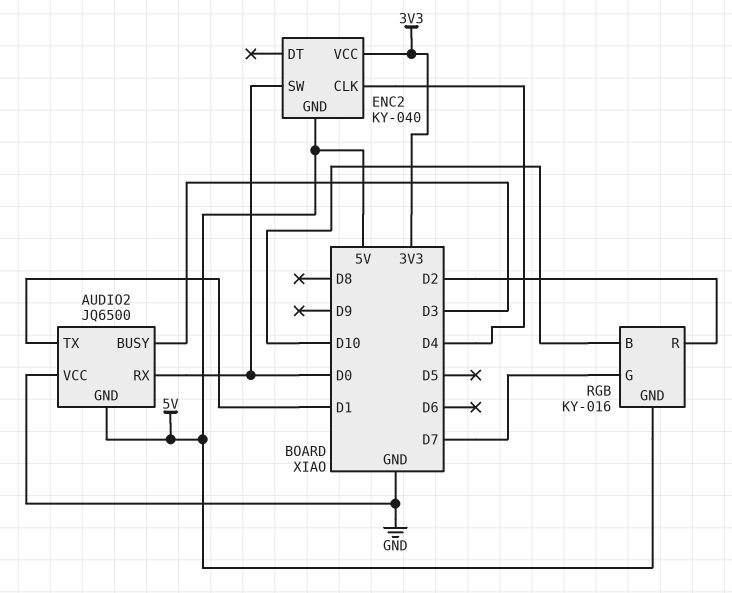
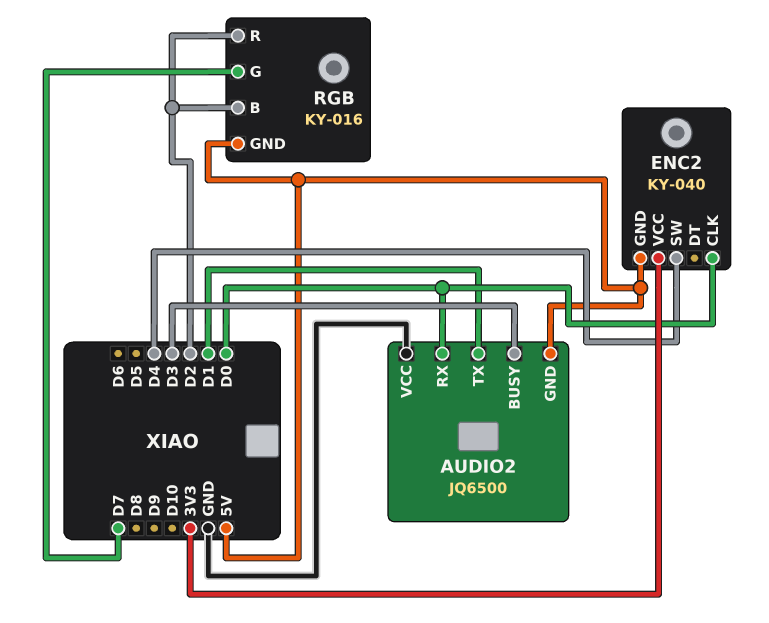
ENC2 pin CLK: D4 -> D0
ENC2 pin SW: D0 -> D4
RGB pin B: D10 -> D2

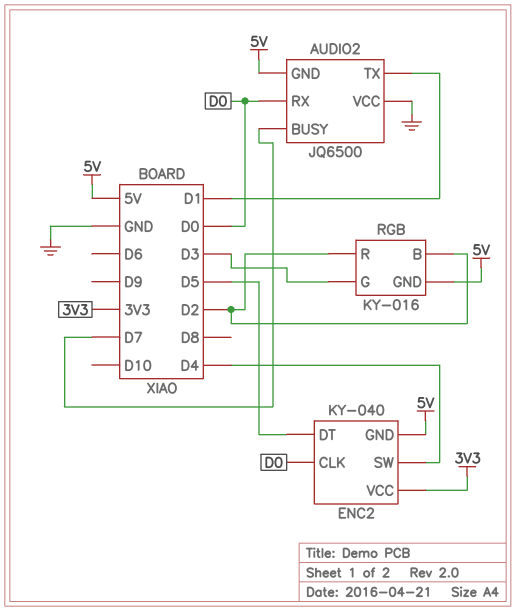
AUDIO2 pin BUSY: D3 -> D7
ENC2 pin DT: none -> D5
RGB pin G: D7 -> D3

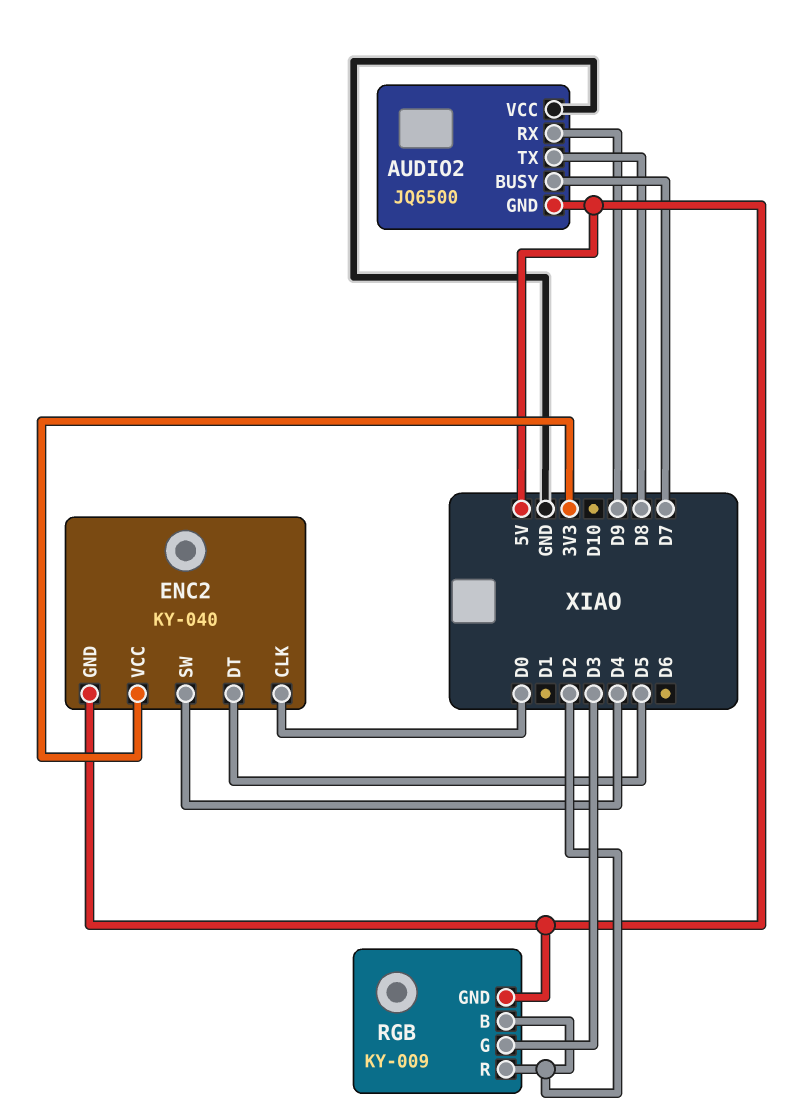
AUDIO2 pin RX: D0 -> D9
AUDIO2 pin TX: D1 -> D8
RGB: KY-016 -> KY-009

